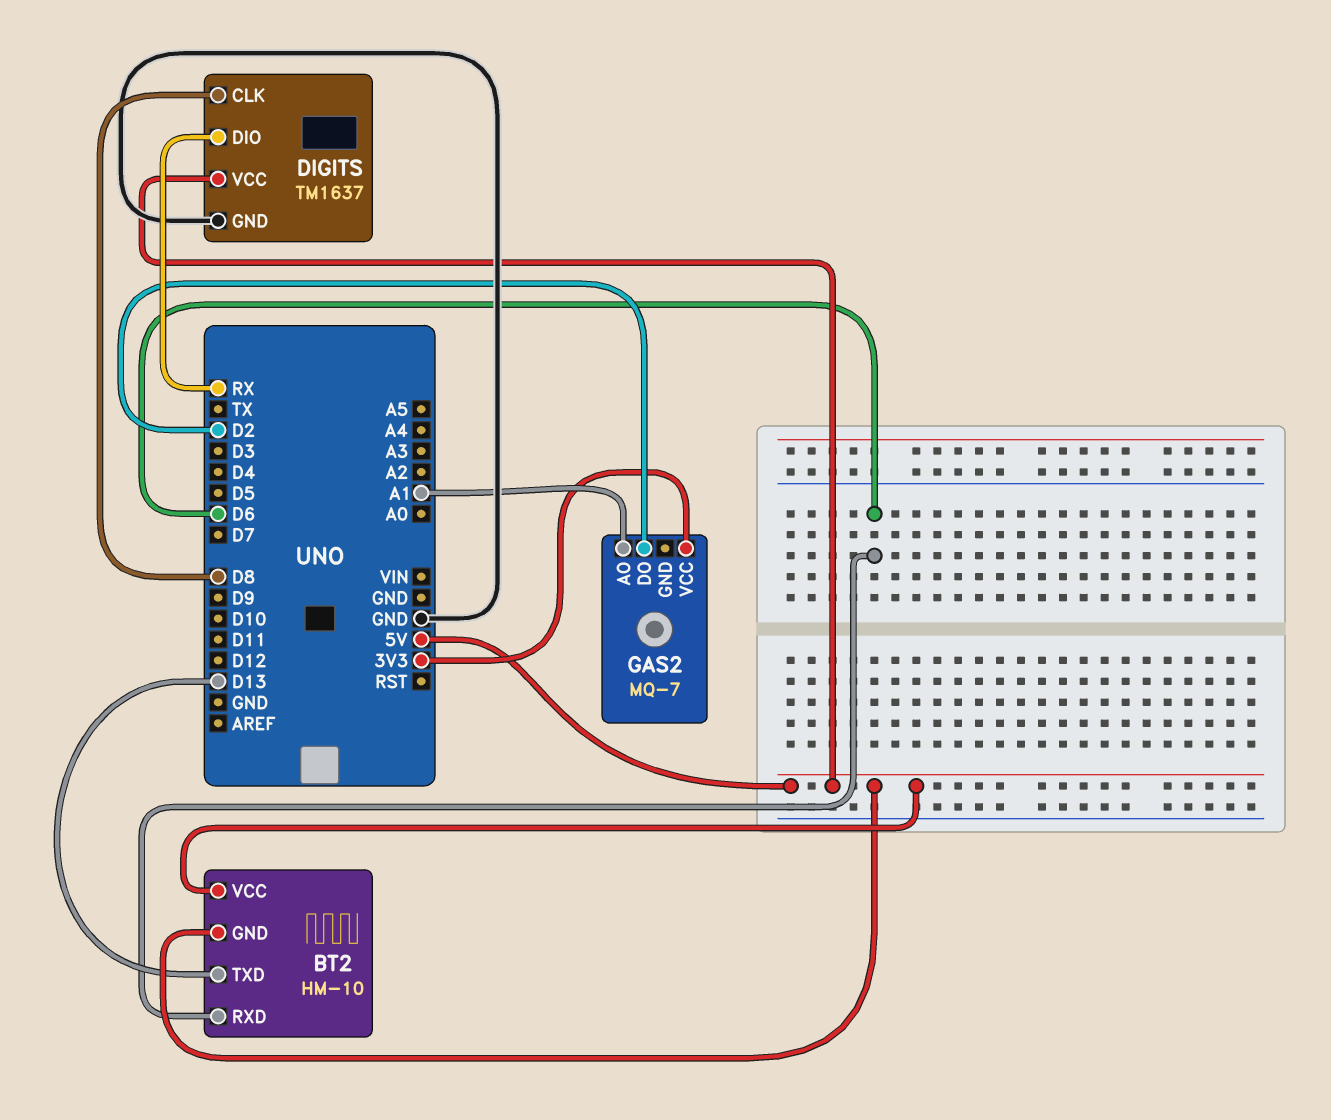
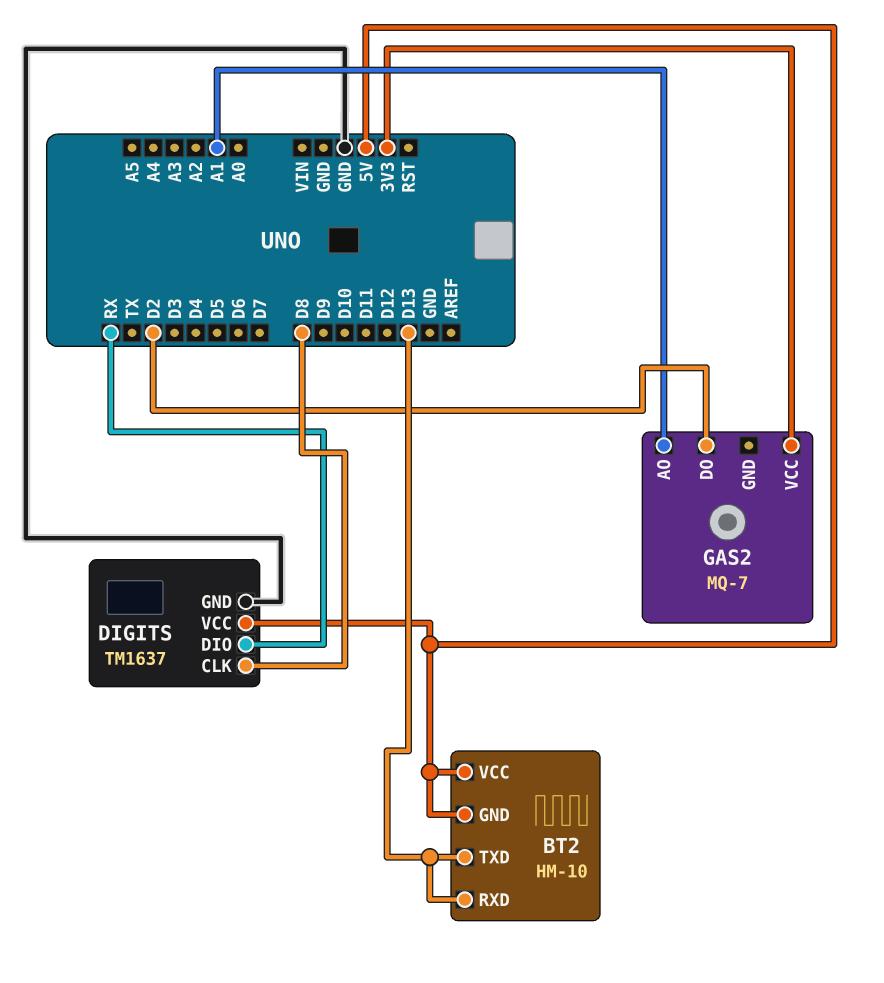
BT2 pin RXD: D6 -> D13

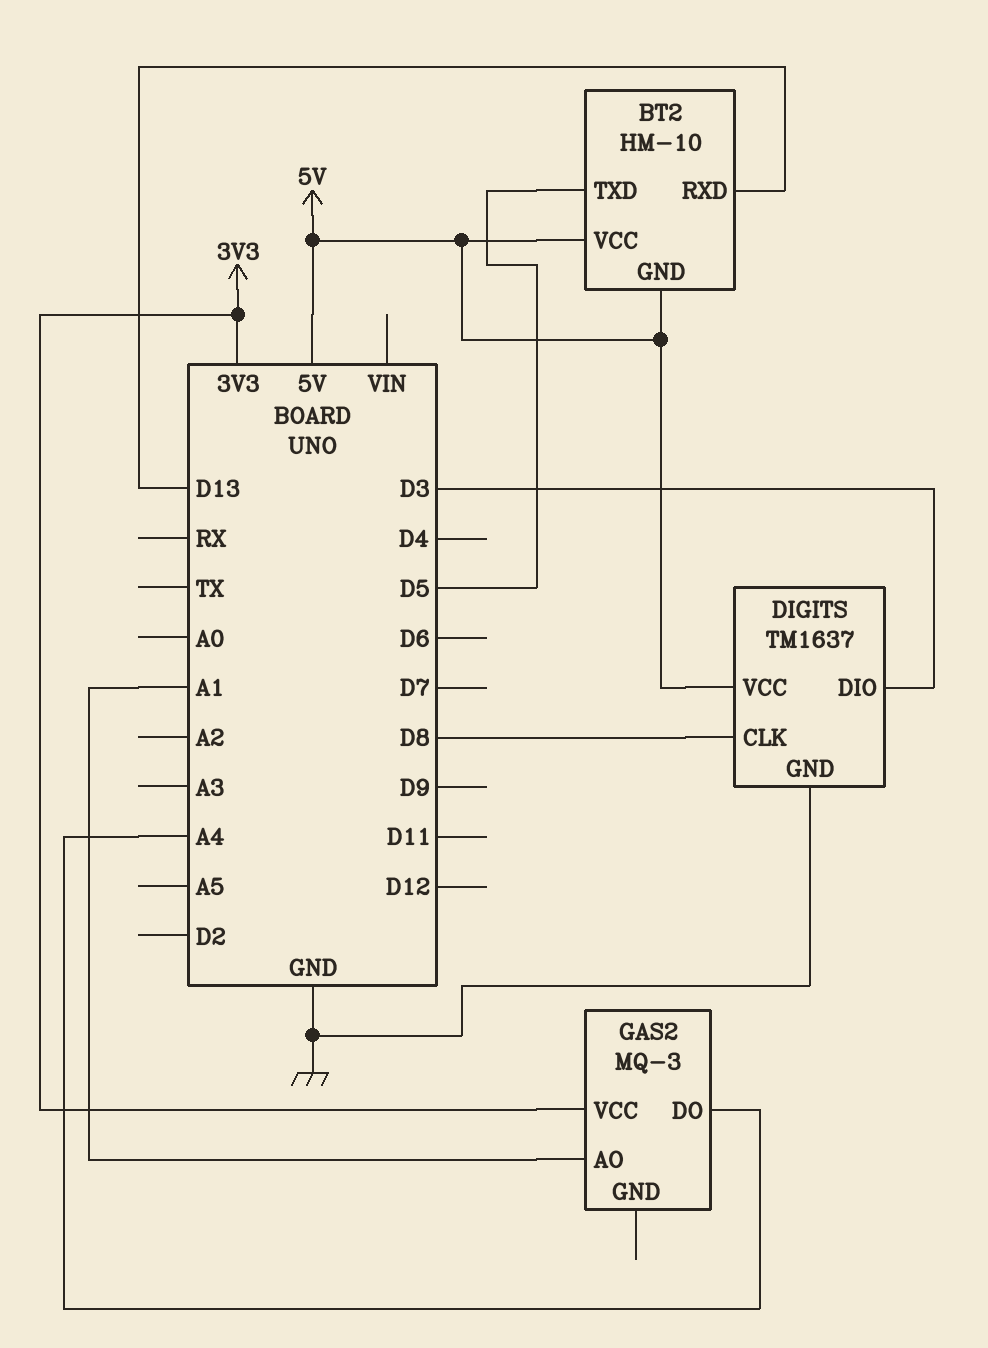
BT2 pin TXD: D13 -> D5
DIGITS pin DIO: RX -> D3
GAS2: MQ-7 -> MQ-3
GAS2 pin DO: D2 -> A4

